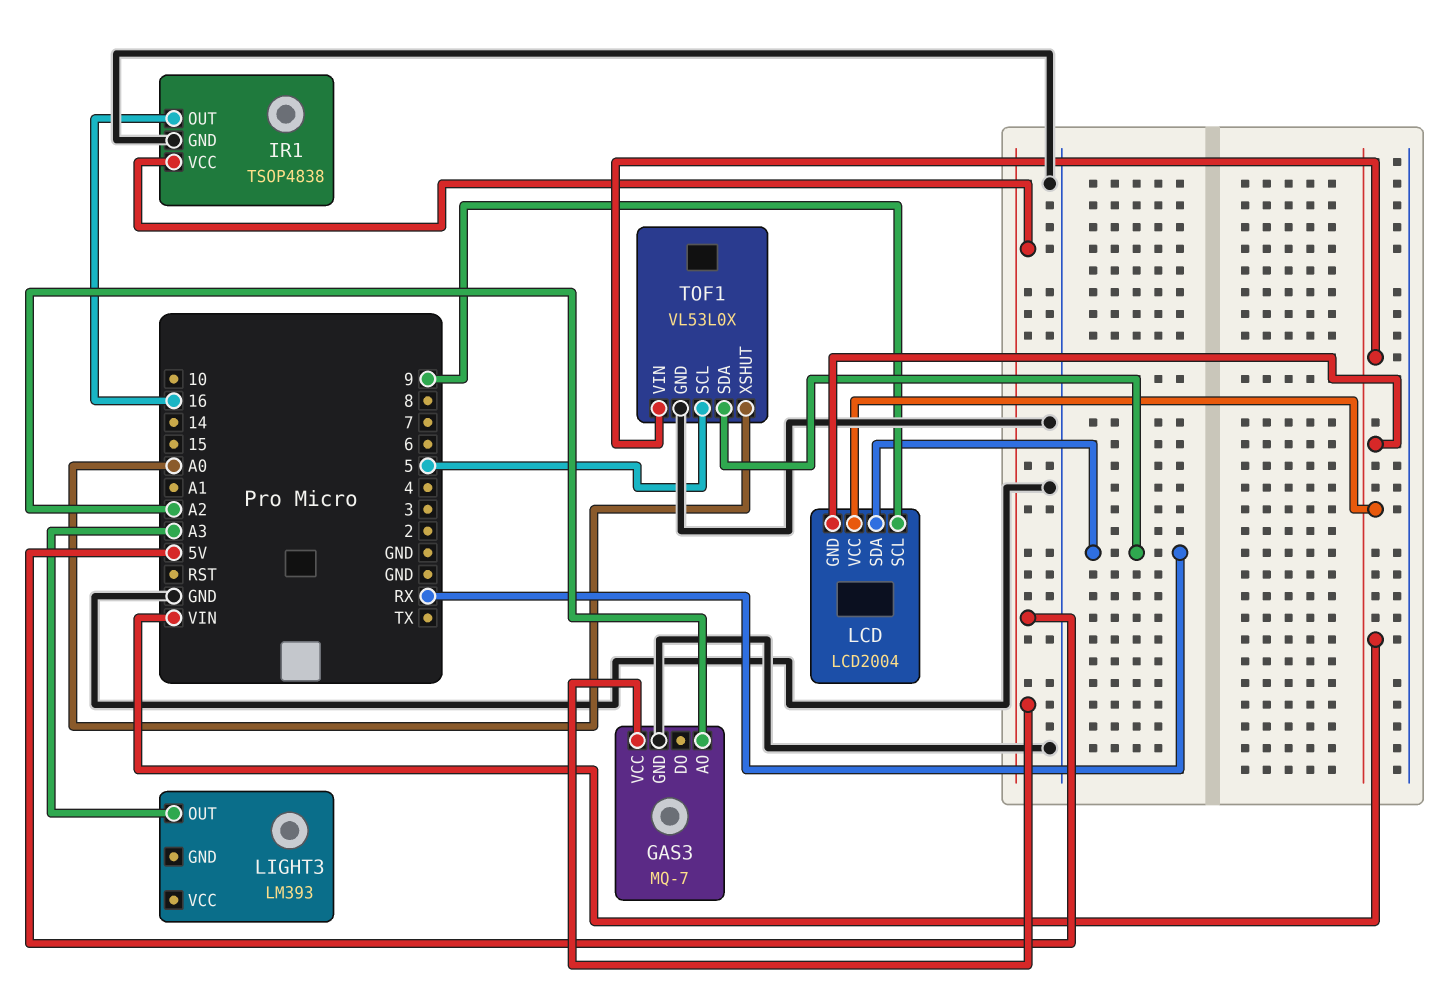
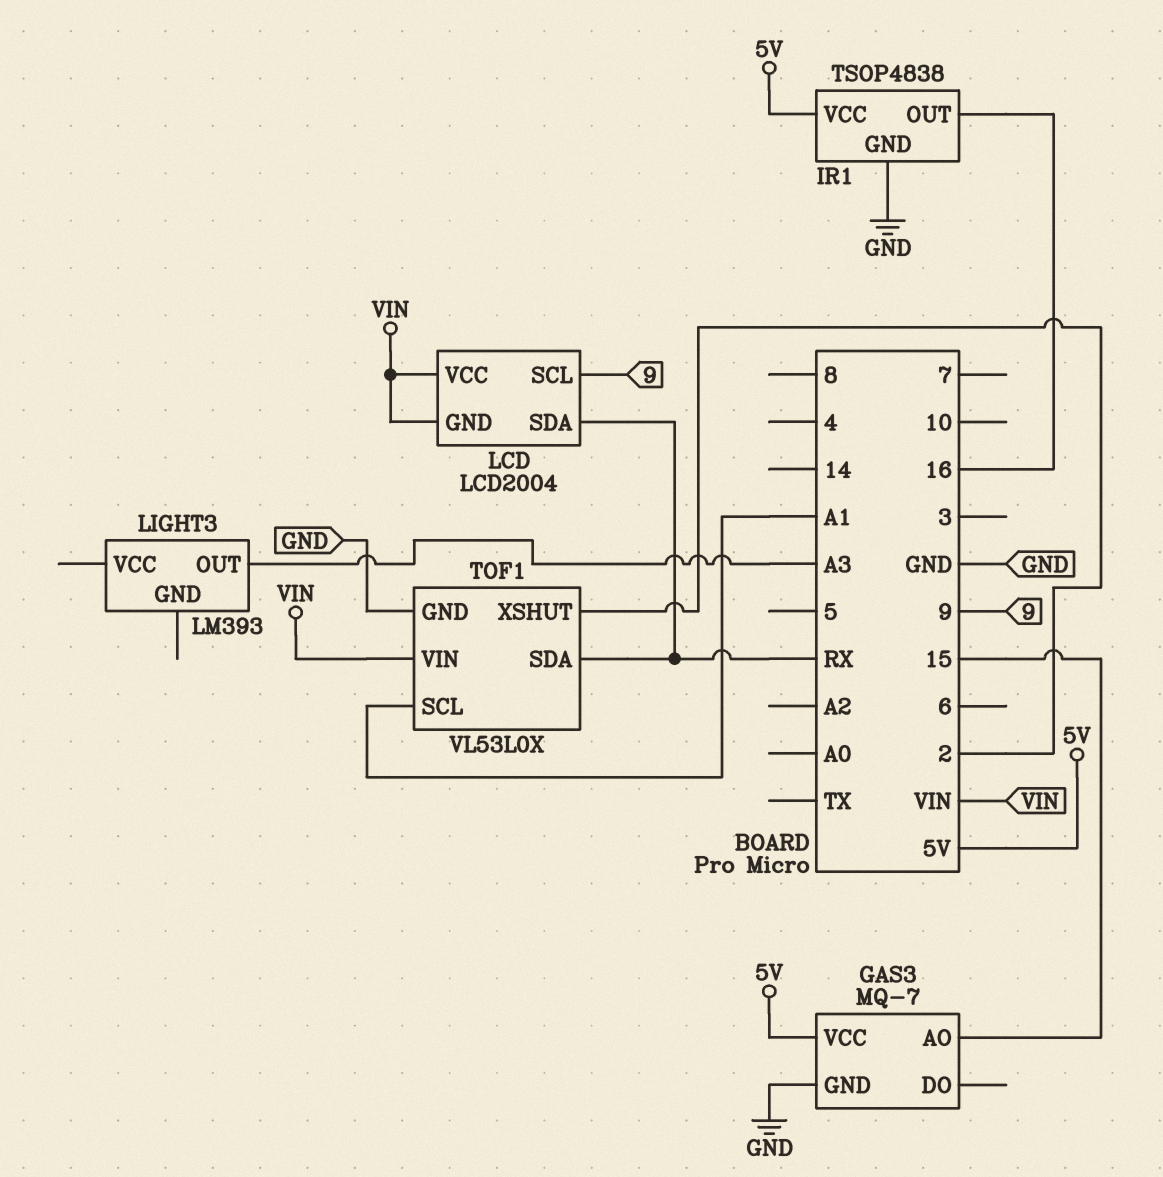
GAS3 pin AO: A2 -> 15
TOF1 pin SCL: 5 -> A1
TOF1 pin XSHUT: A0 -> 2

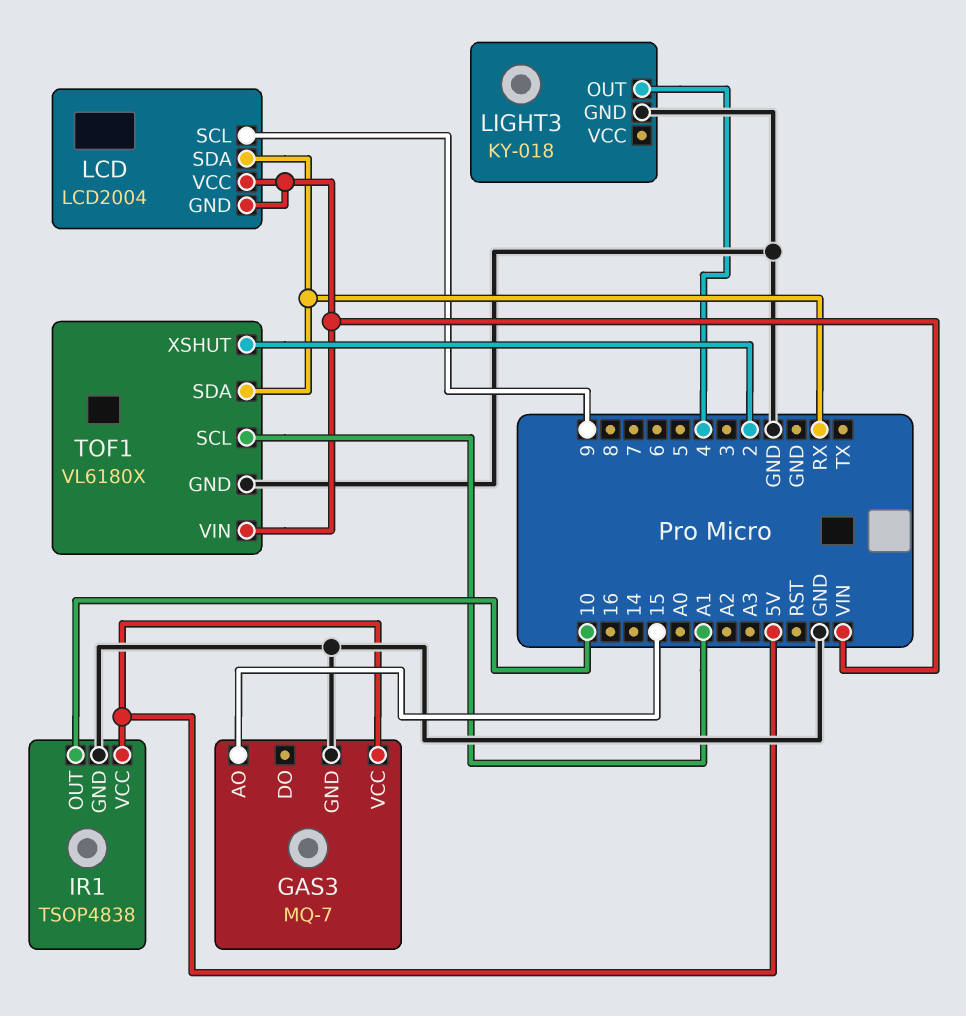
IR1 pin OUT: 16 -> 10
LIGHT3: LM393 -> KY-018
LIGHT3 pin GND: none -> GND
LIGHT3 pin OUT: A3 -> 4
TOF1: VL53L0X -> VL6180X

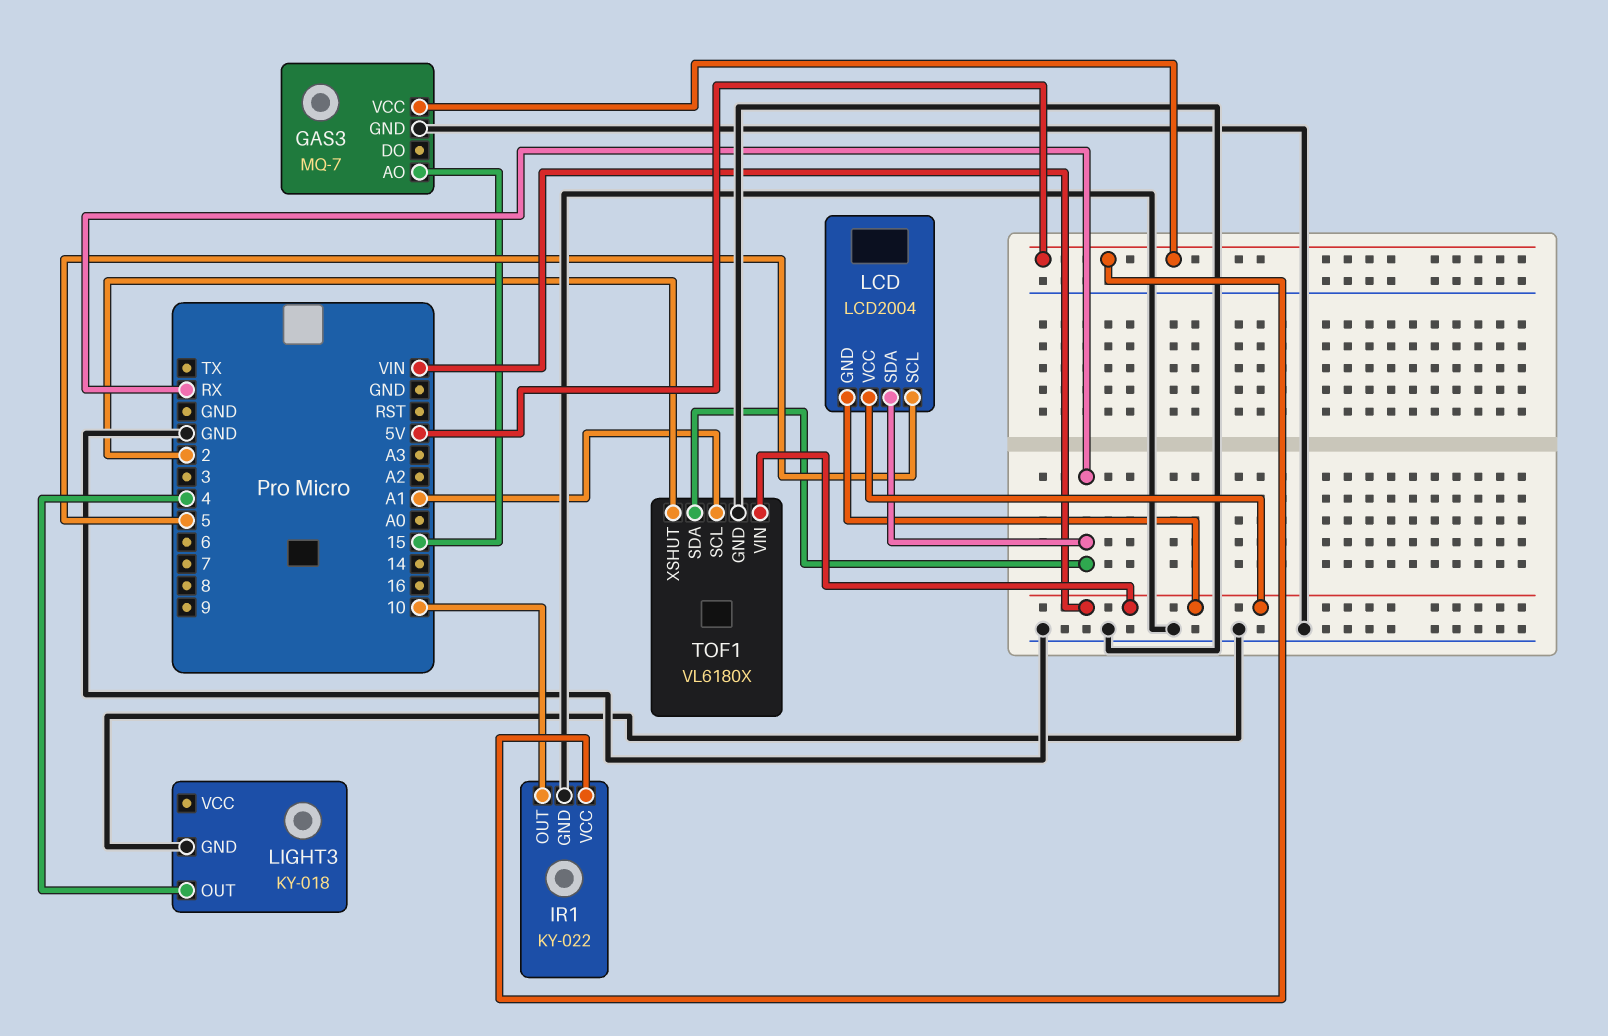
IR1: TSOP4838 -> KY-022
LCD pin SCL: 9 -> 5

